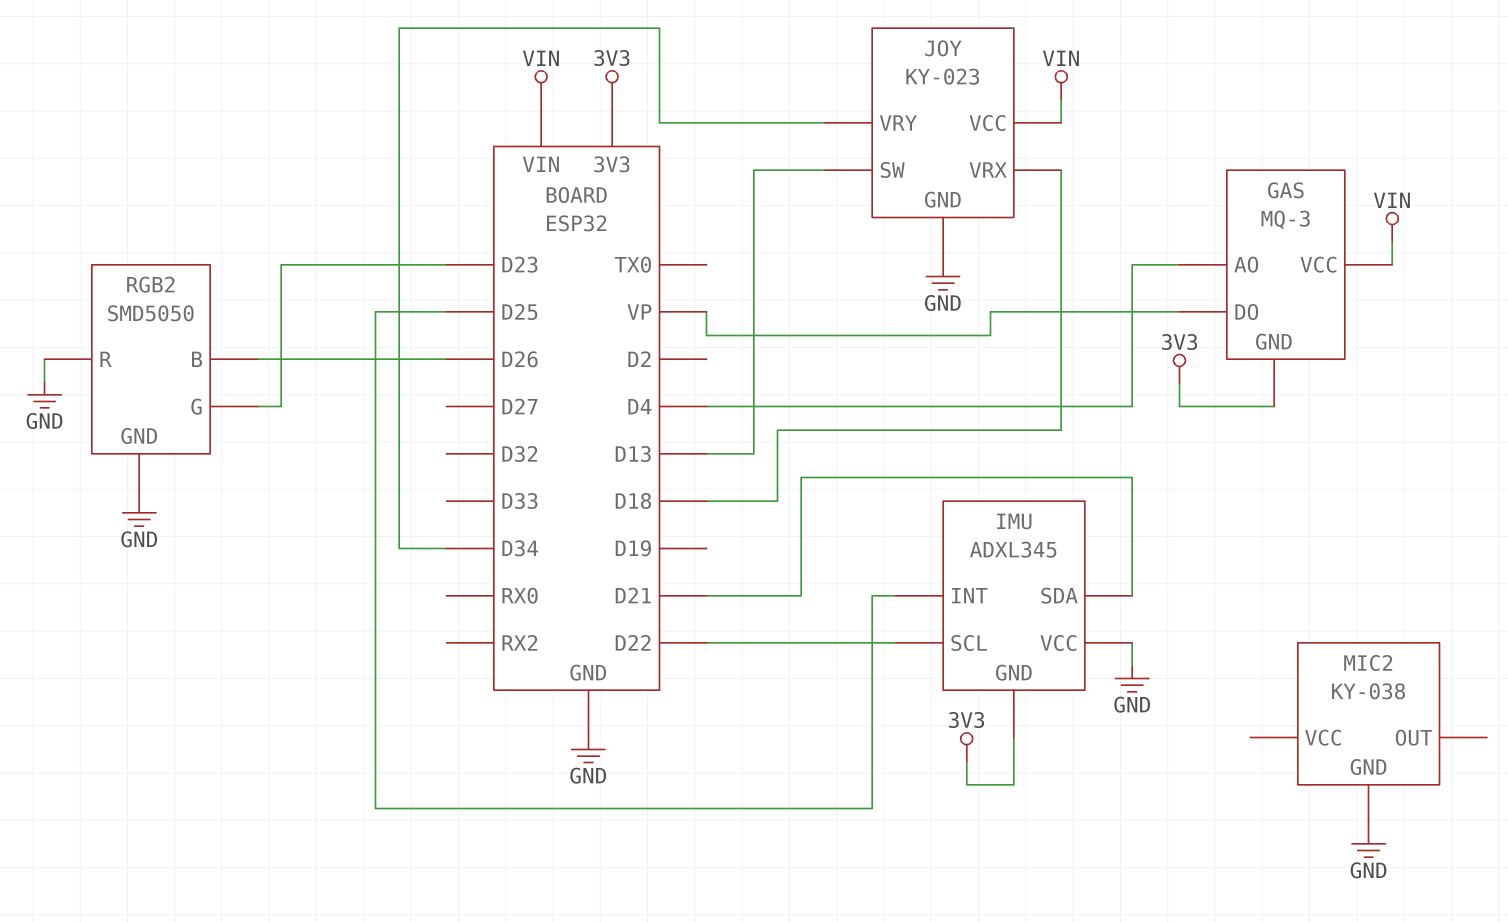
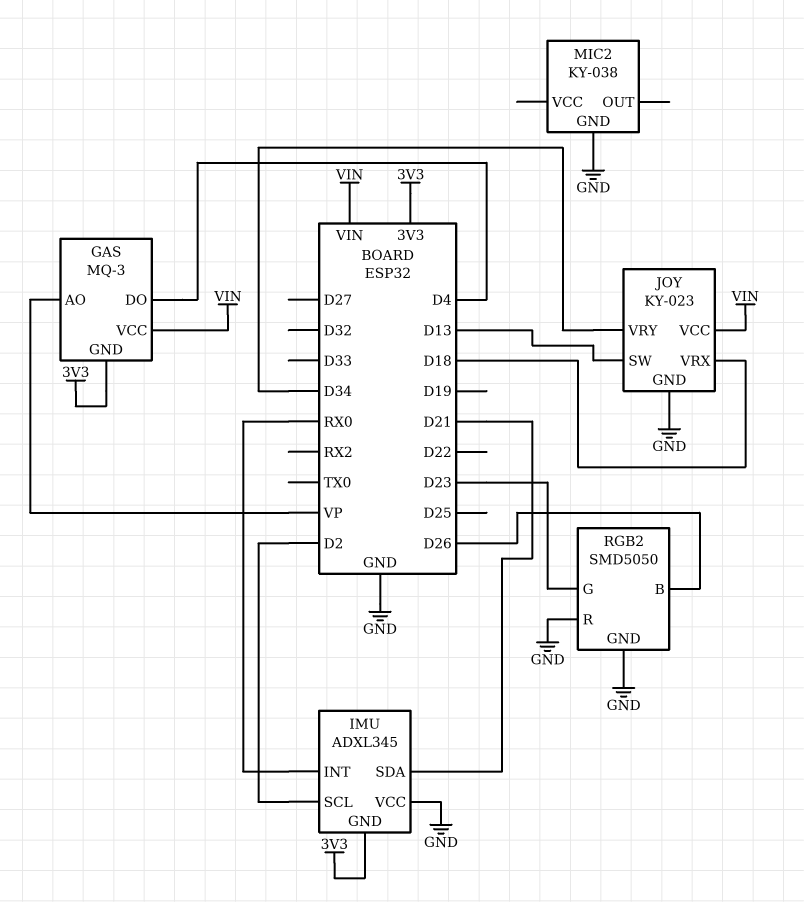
GAS pin AO: D4 -> VP
GAS pin DO: VP -> D4
IMU pin INT: D25 -> RX0
IMU pin SCL: D22 -> D2

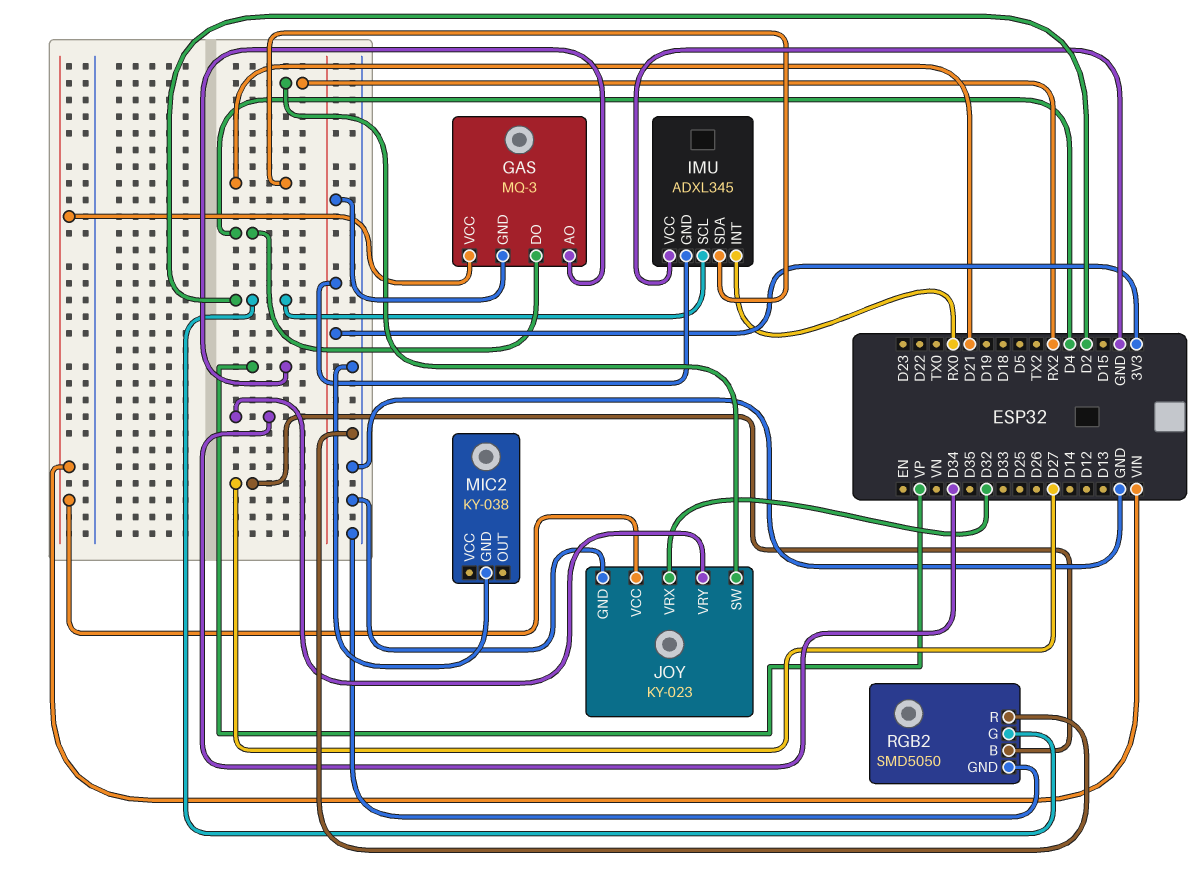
JOY pin SW: D13 -> RX2
JOY pin VRX: D18 -> D32
RGB2 pin B: D26 -> D27
RGB2 pin G: D23 -> D2

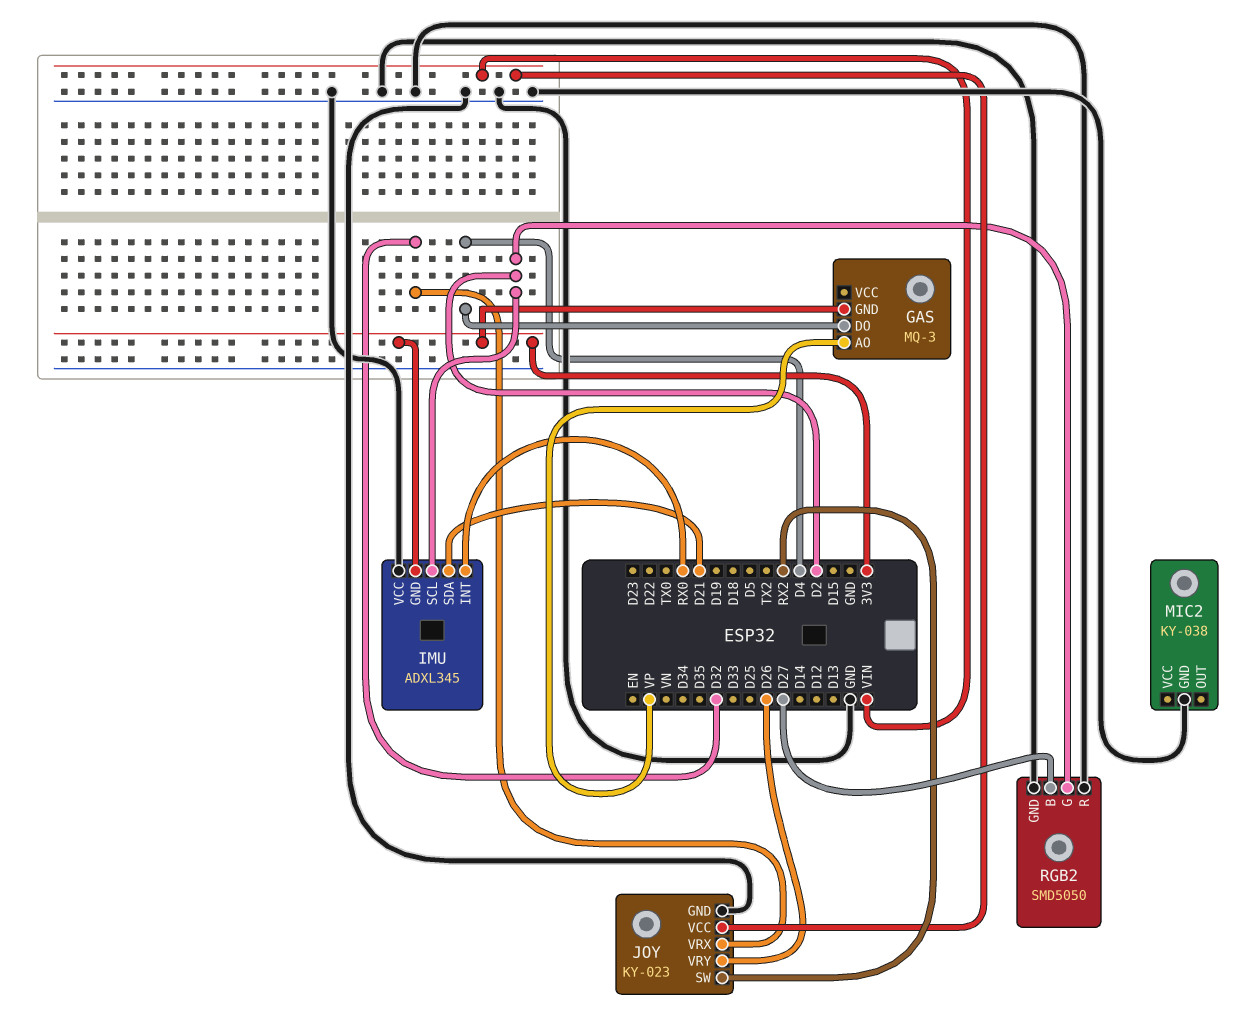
GAS pin VCC: VIN -> none
JOY pin VRY: D34 -> D26

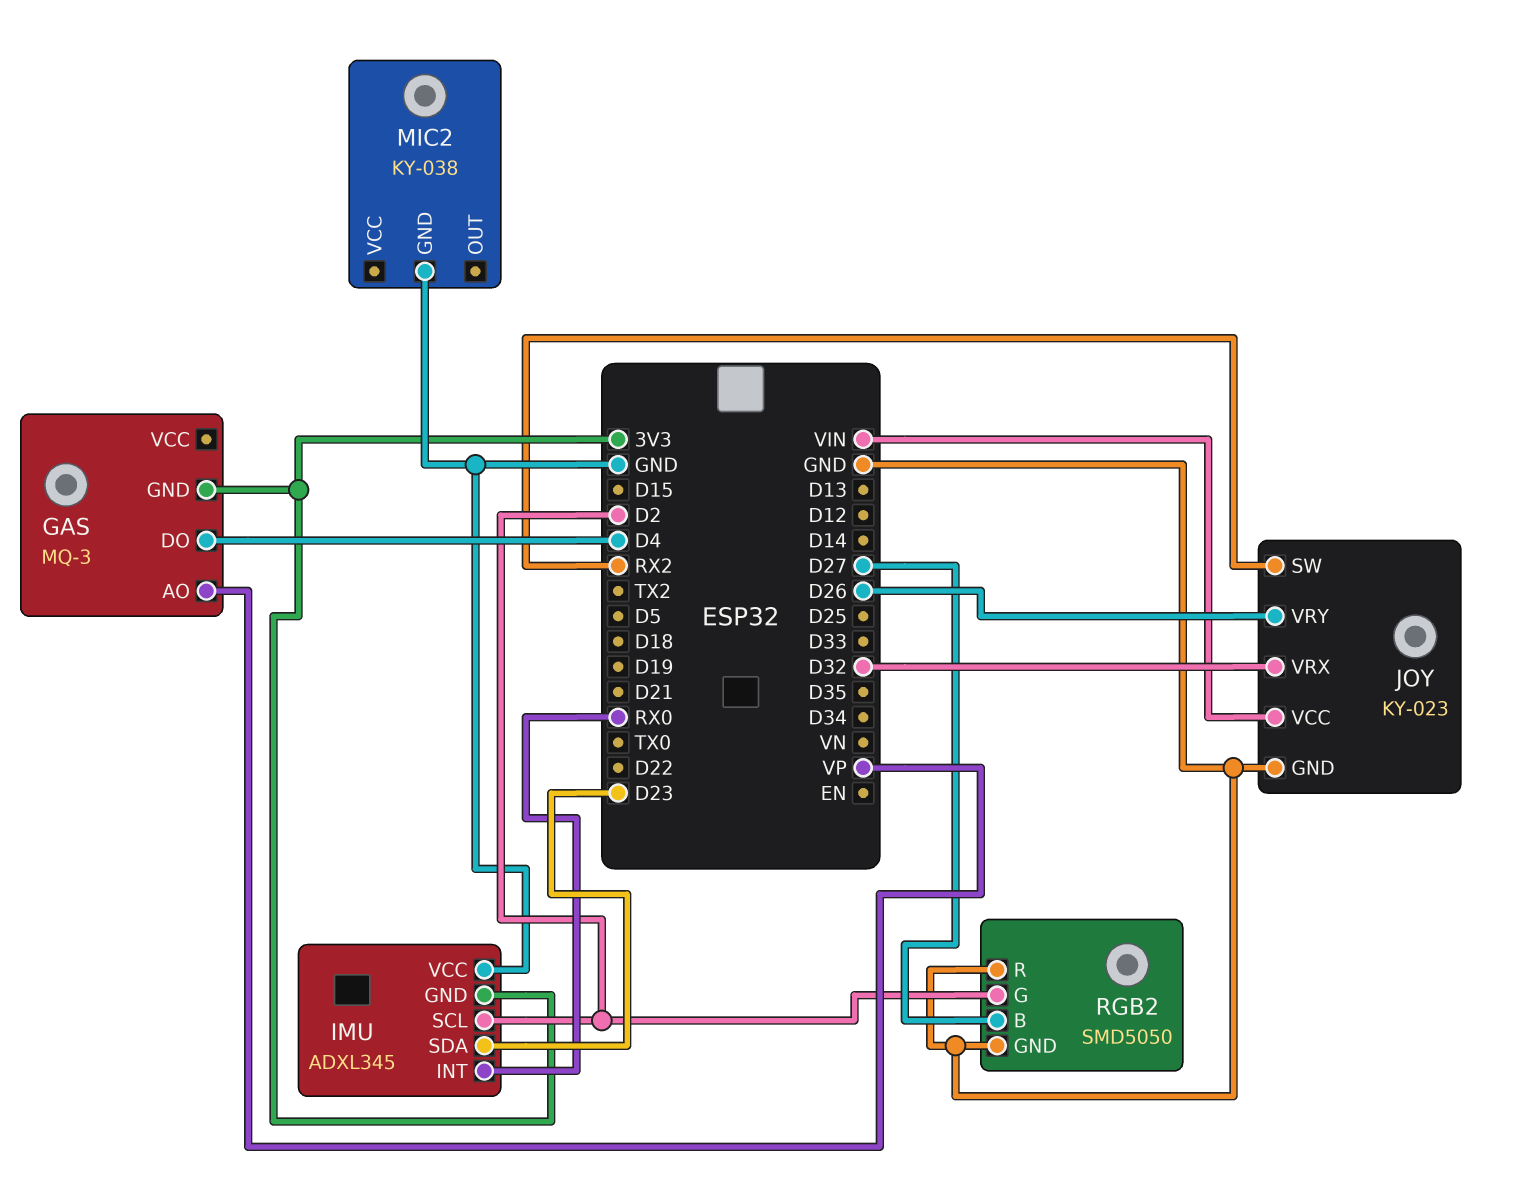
IMU pin SDA: D21 -> D23

